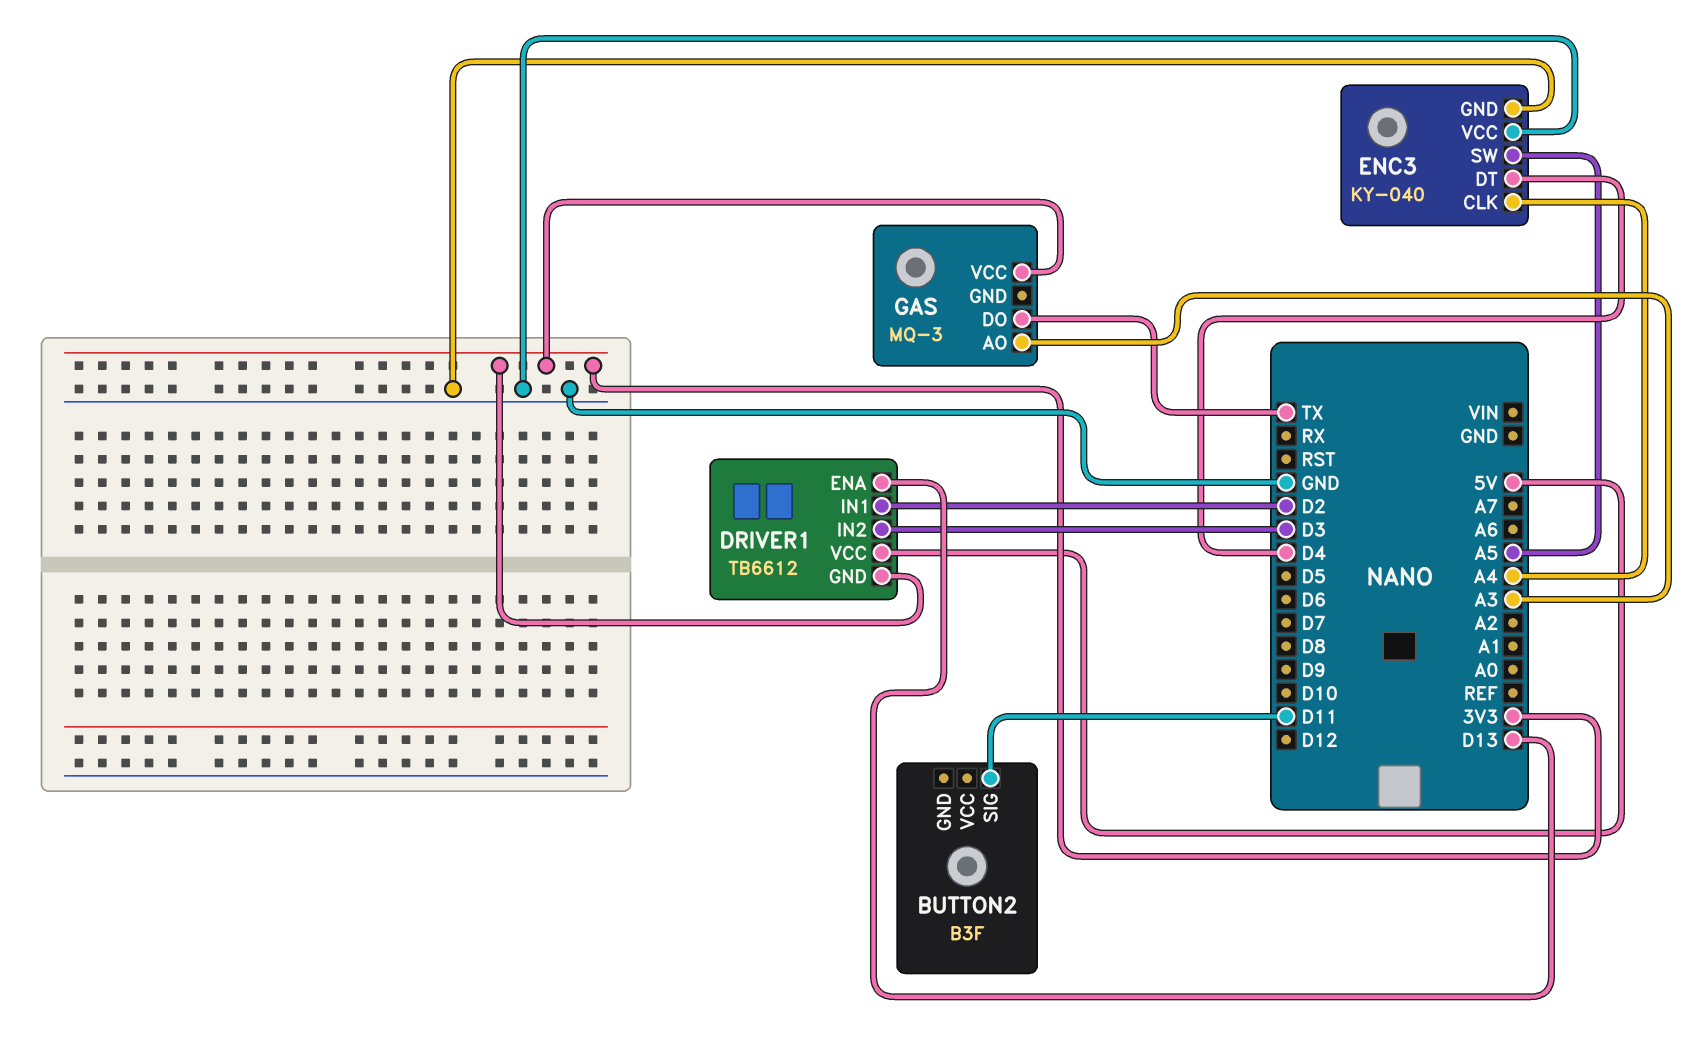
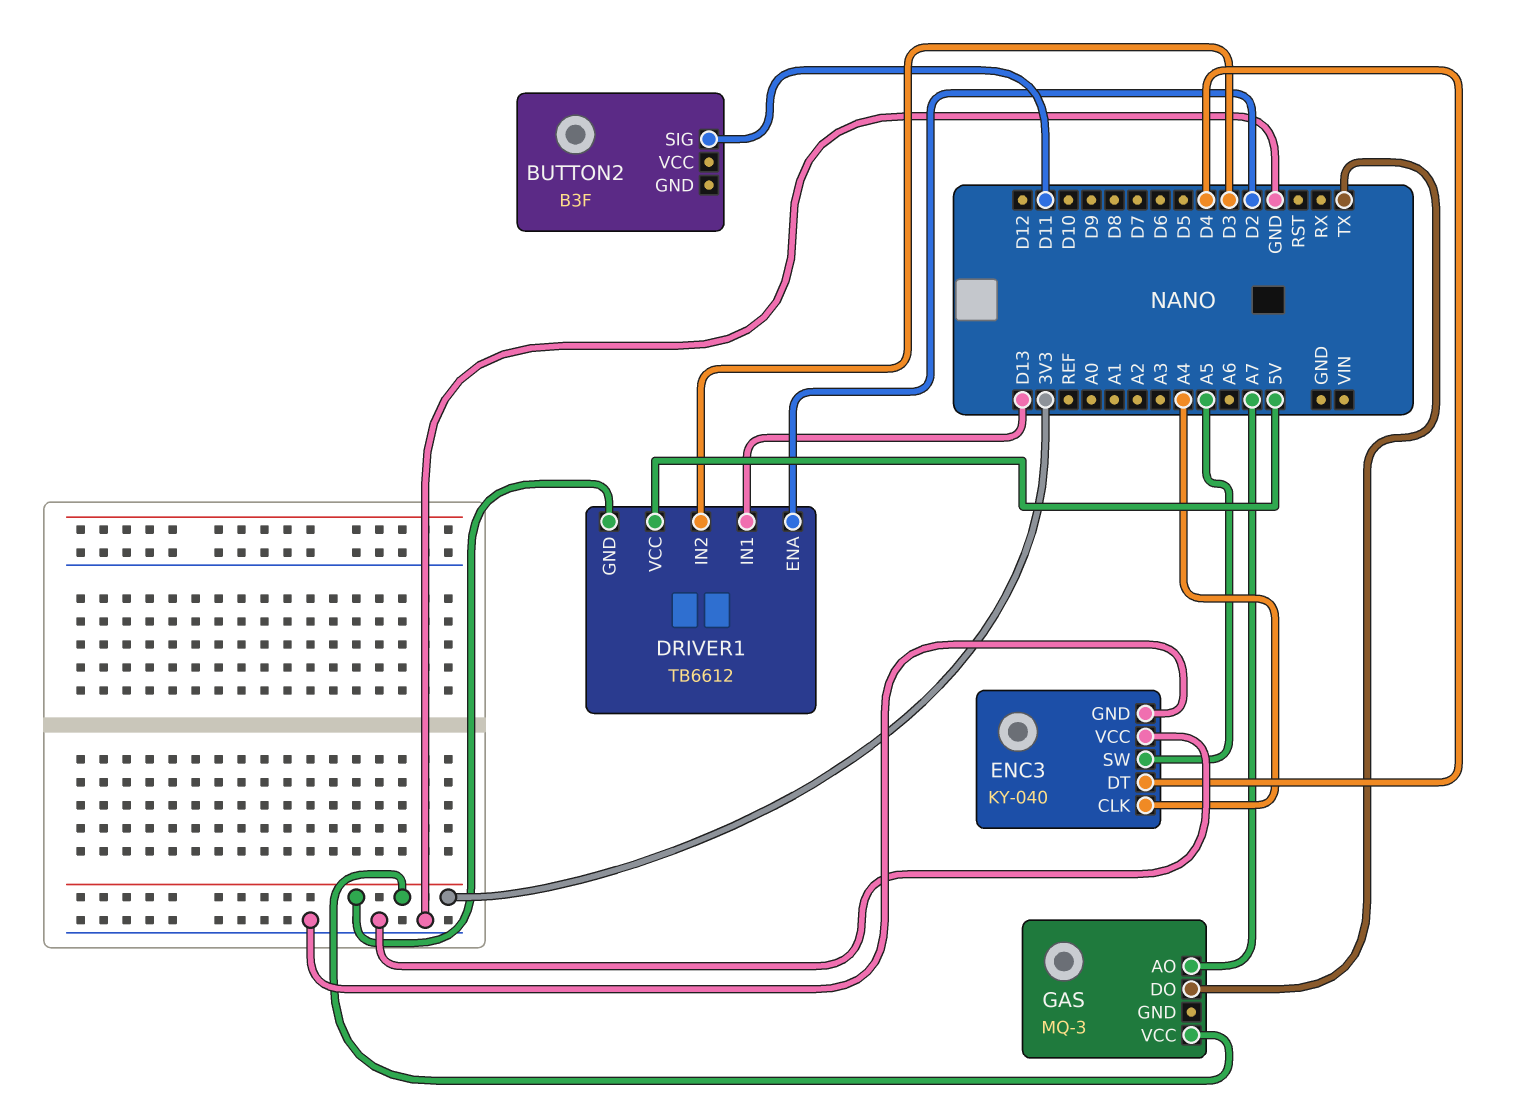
DRIVER1 pin ENA: D13 -> D2
DRIVER1 pin IN1: D2 -> D13
GAS pin AO: A3 -> A7

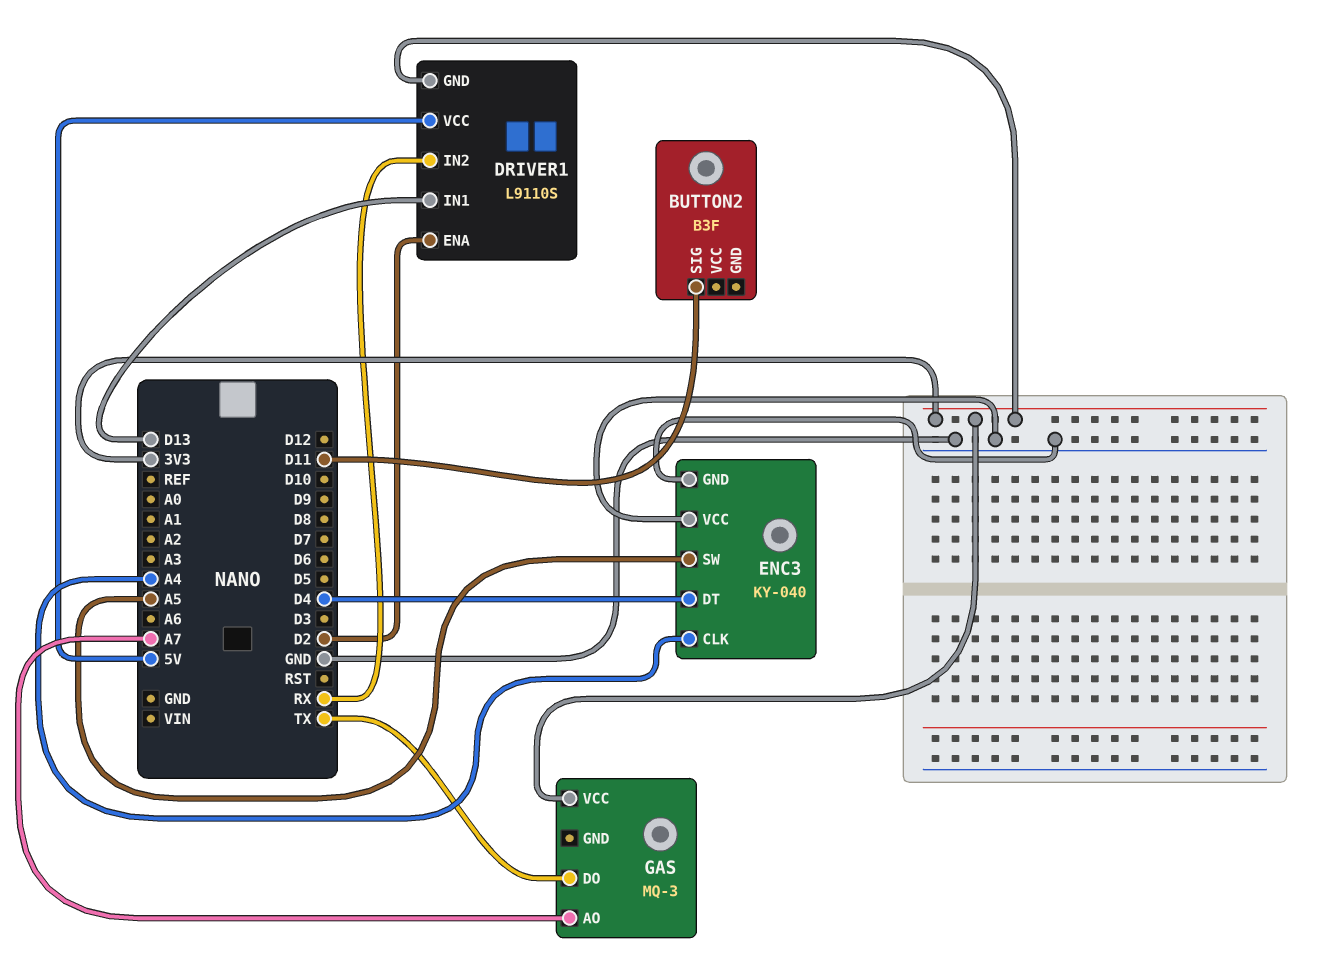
DRIVER1: TB6612 -> L9110S
DRIVER1 pin IN2: D3 -> RX

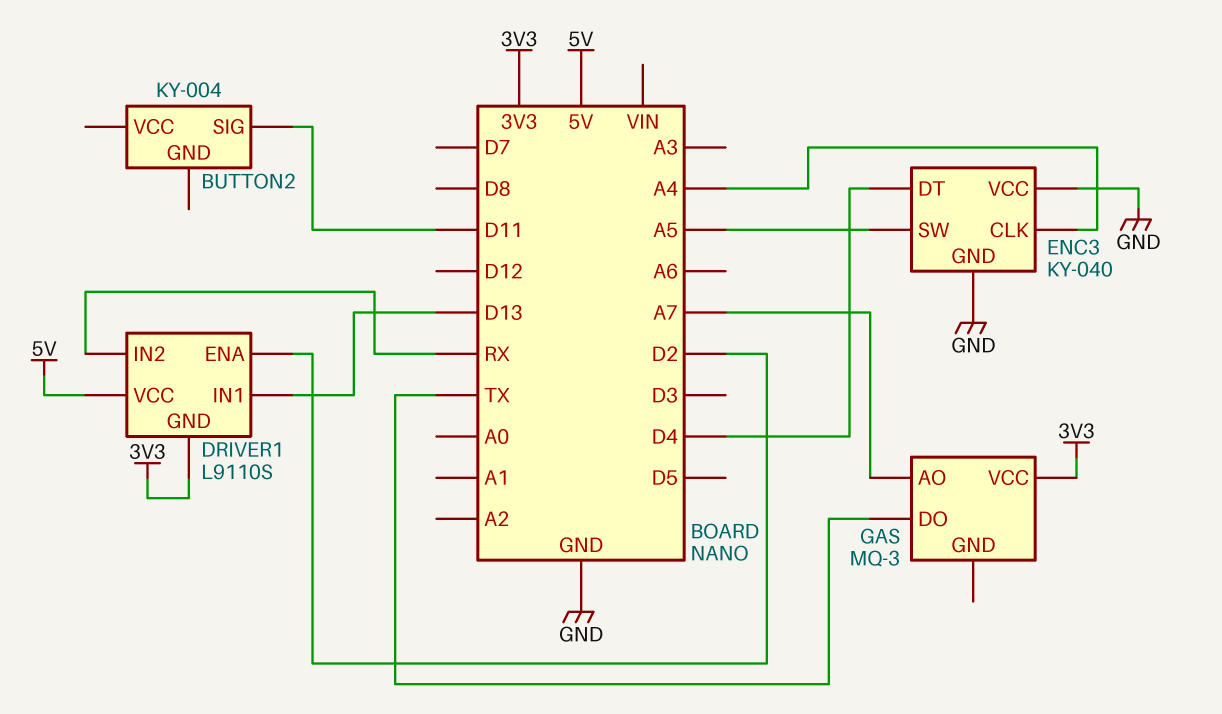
BUTTON2: B3F -> KY-004

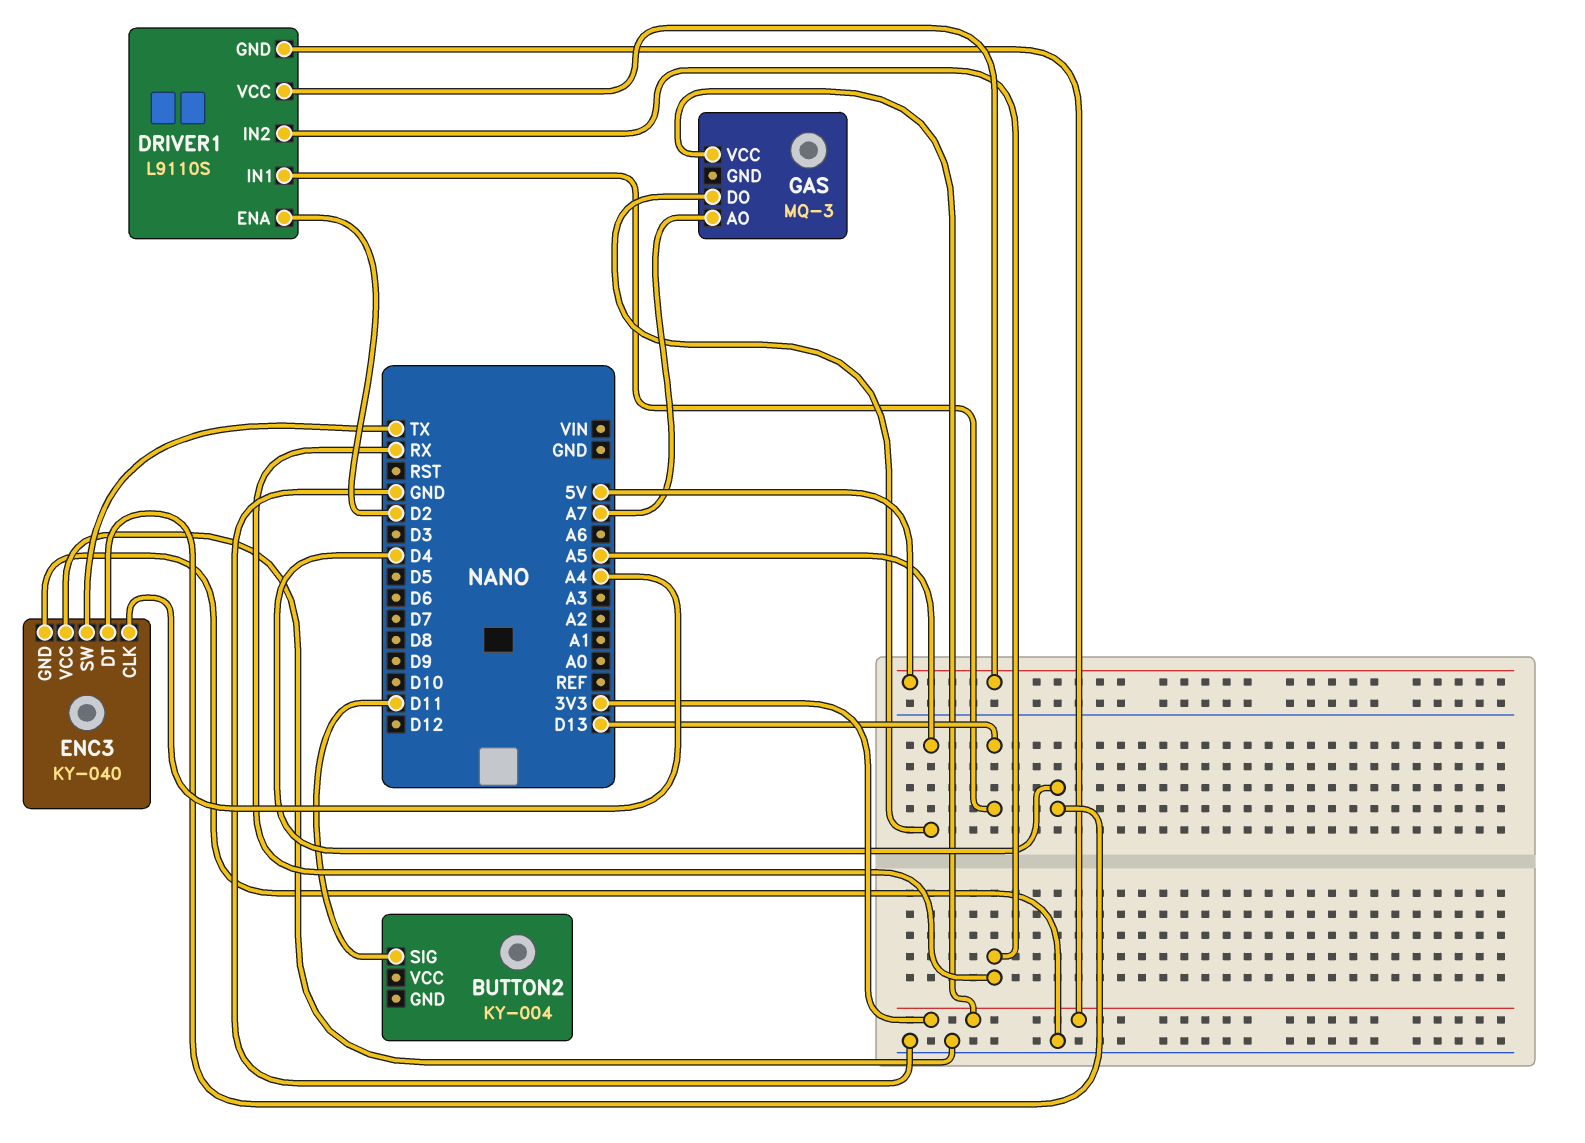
ENC3 pin SW: A5 -> TX
GAS pin DO: TX -> A5

